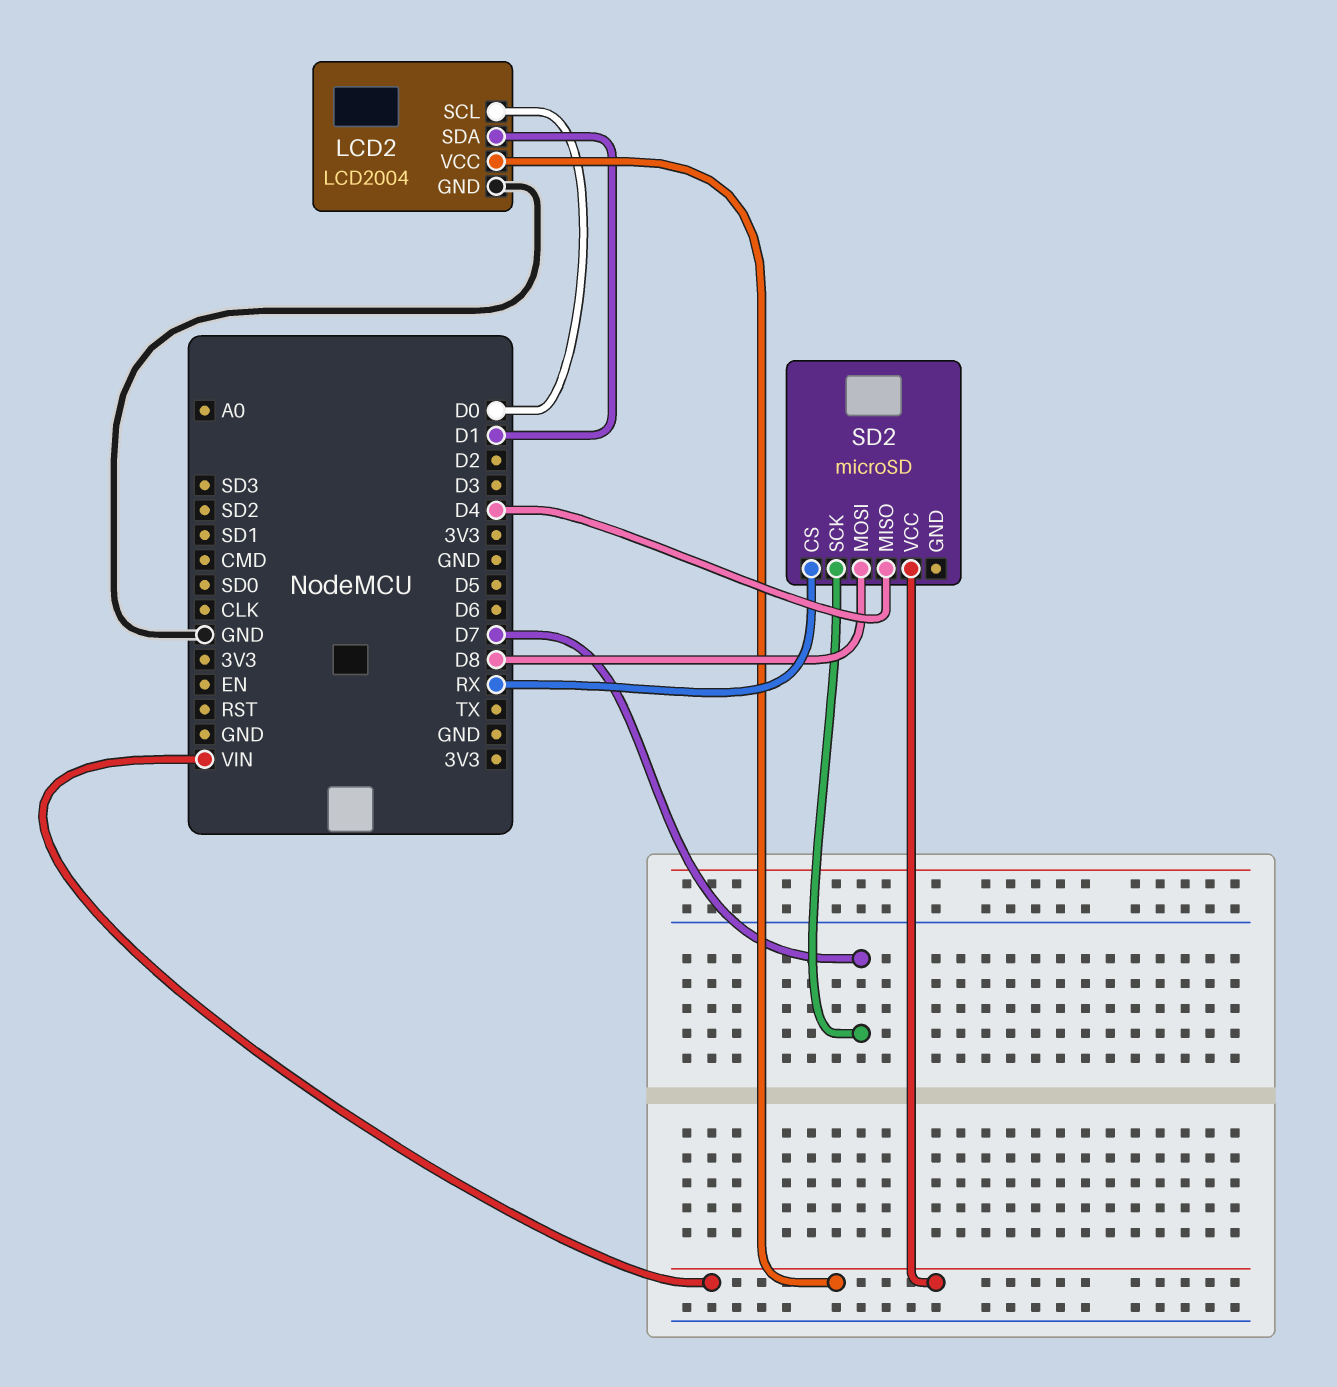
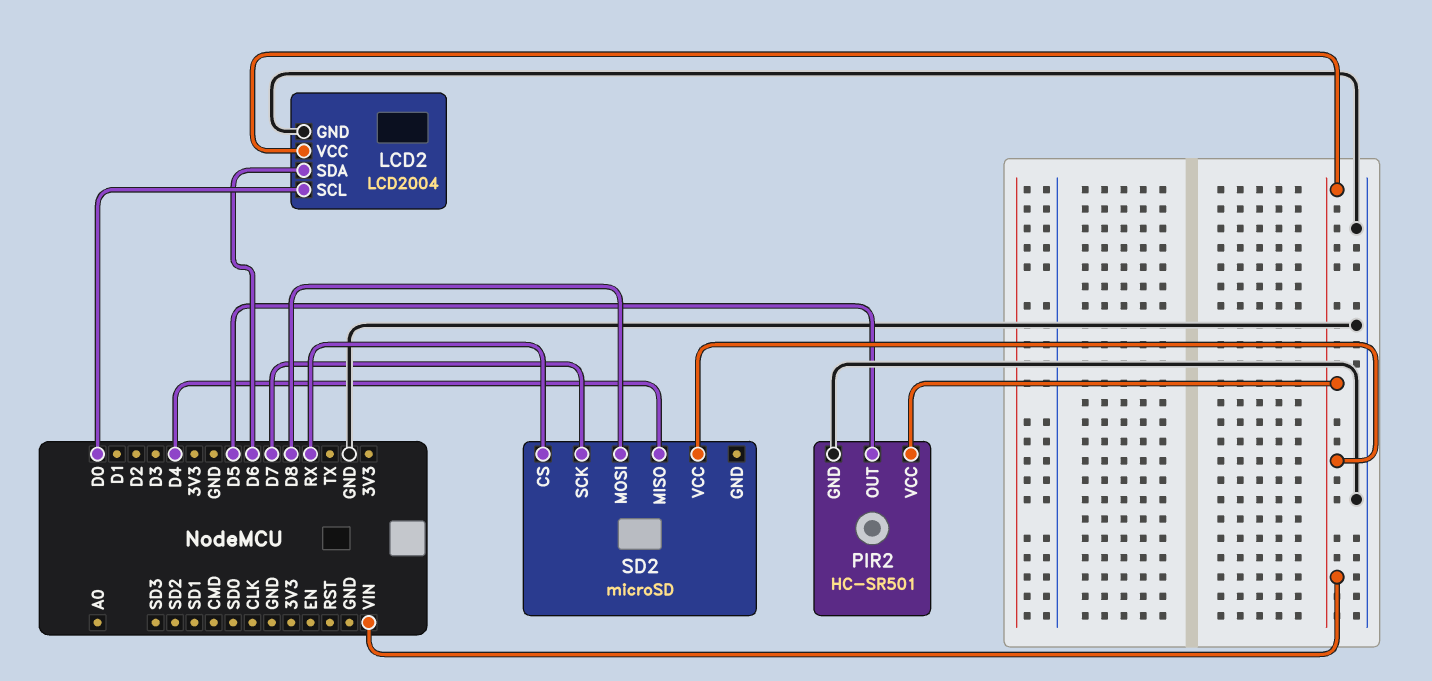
LCD2 pin SDA: D1 -> D6
PIR2: none -> HC-SR501
PIR2 pin GND: none -> GND
PIR2 pin OUT: none -> D5
PIR2 pin VCC: none -> VIN

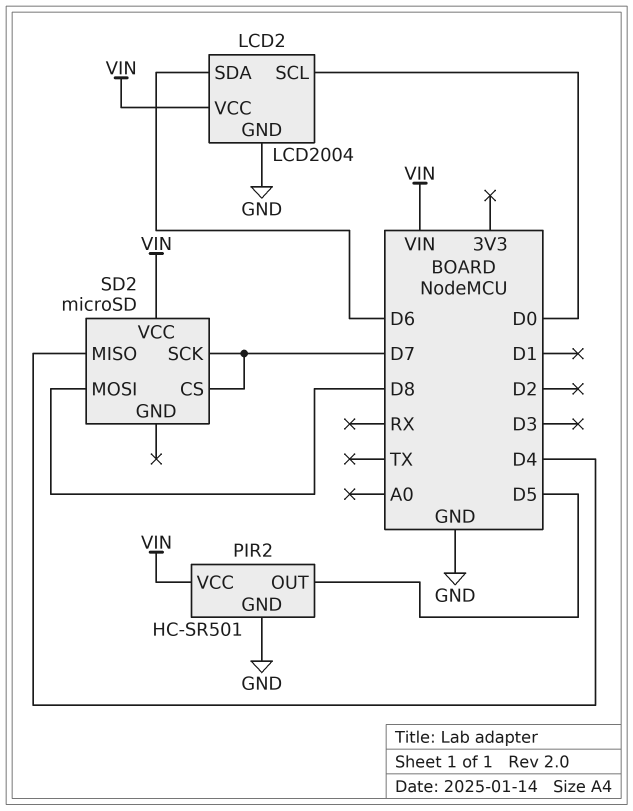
SD2 pin CS: RX -> D7

